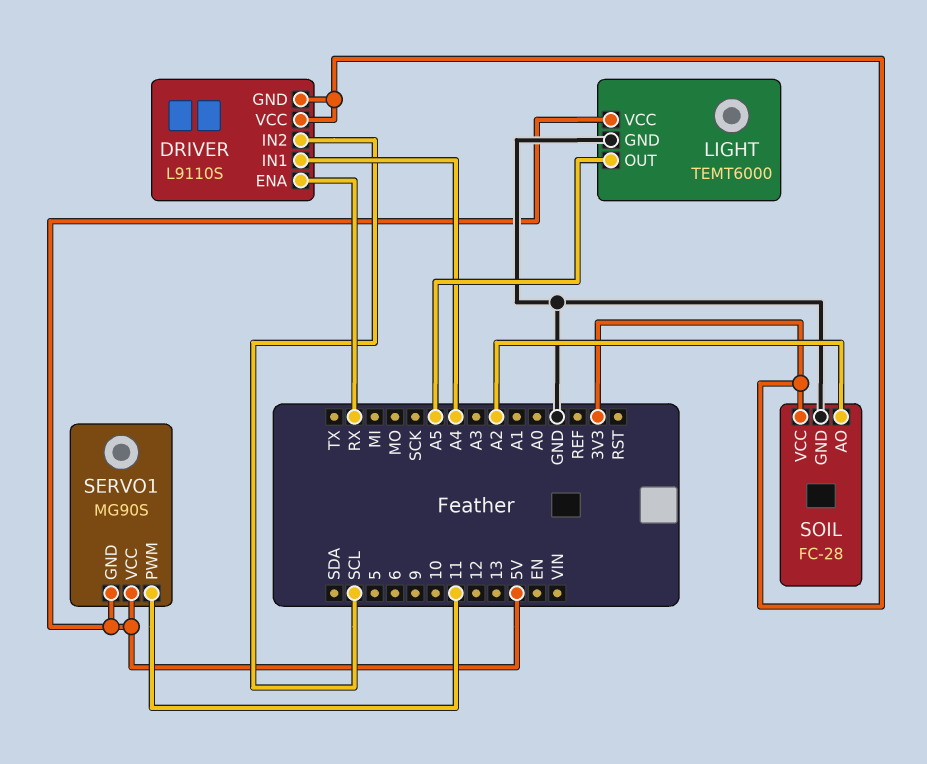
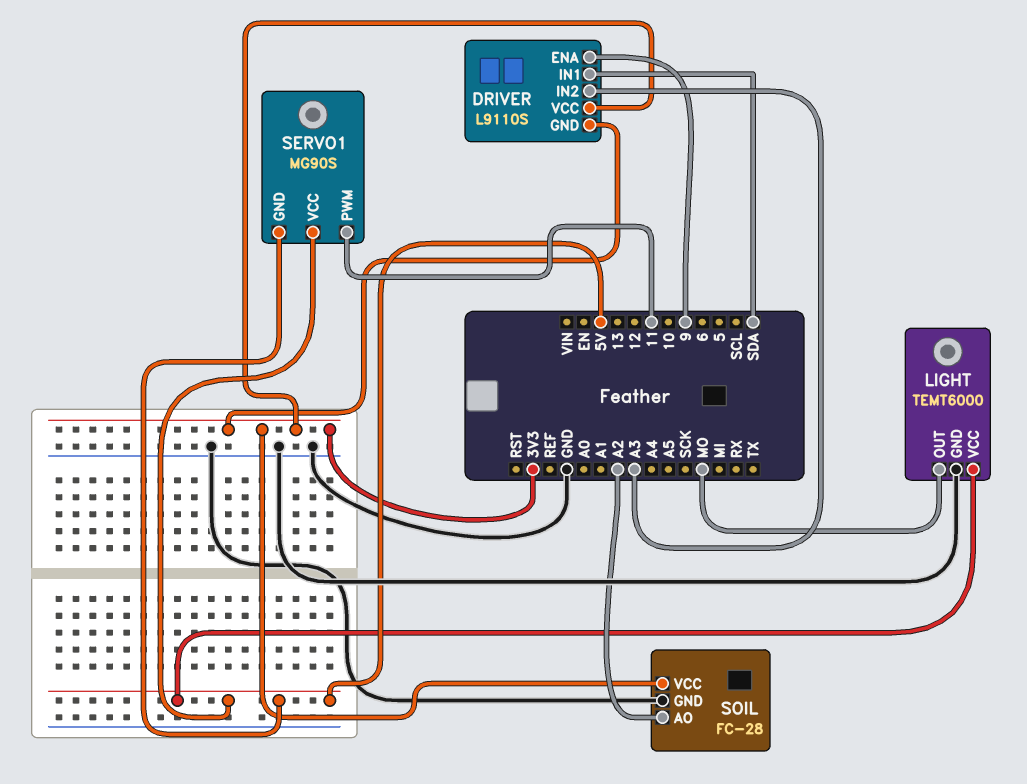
DRIVER pin ENA: RX -> 9
DRIVER pin IN1: A4 -> SDA
DRIVER pin IN2: SCL -> A3
LIGHT pin OUT: A5 -> MO

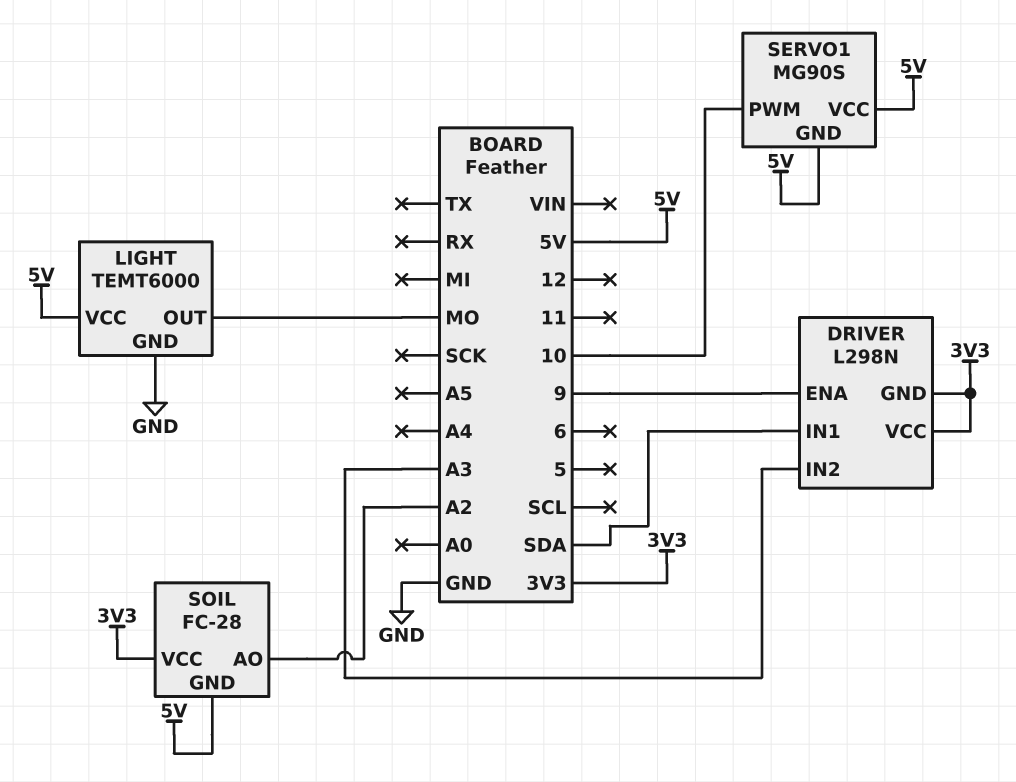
DRIVER: L9110S -> L298N
SERVO1 pin PWM: 11 -> 10
SOIL pin GND: GND -> 5V

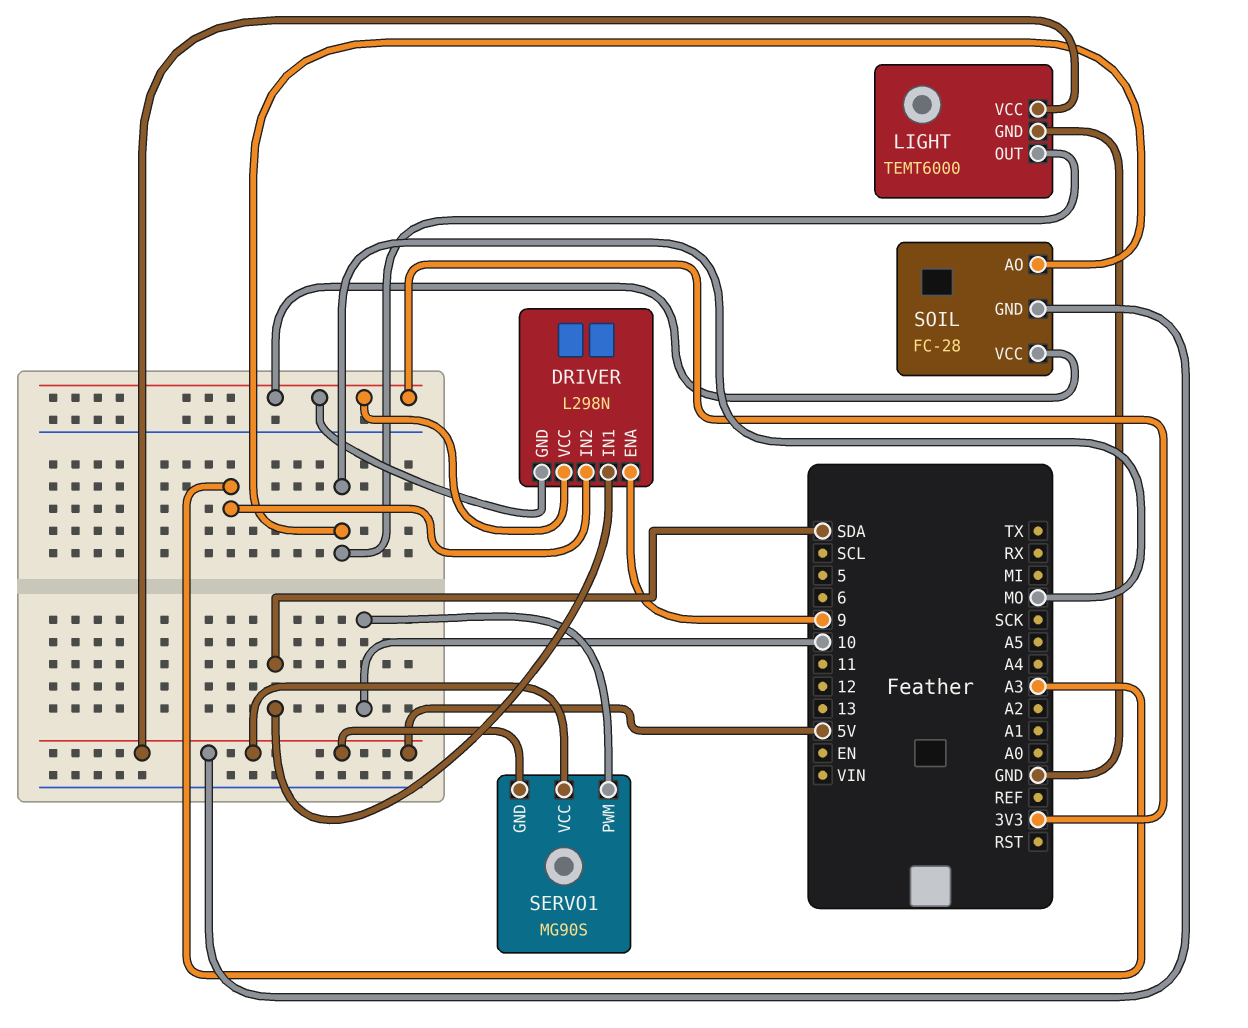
SOIL pin AO: A2 -> MO

